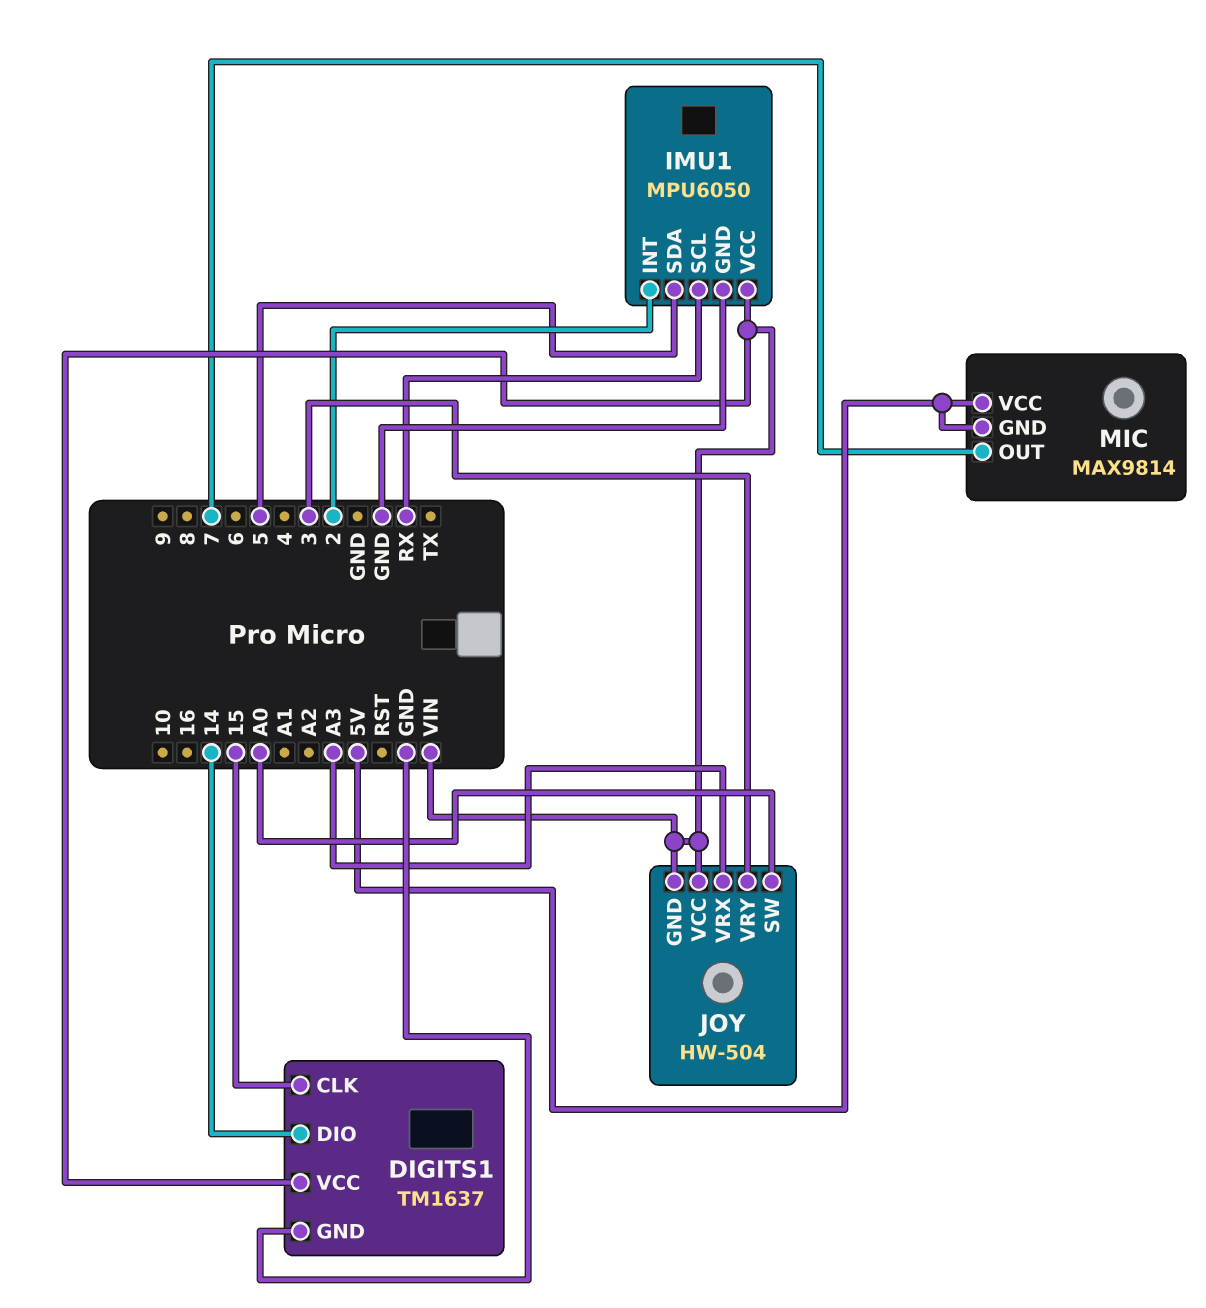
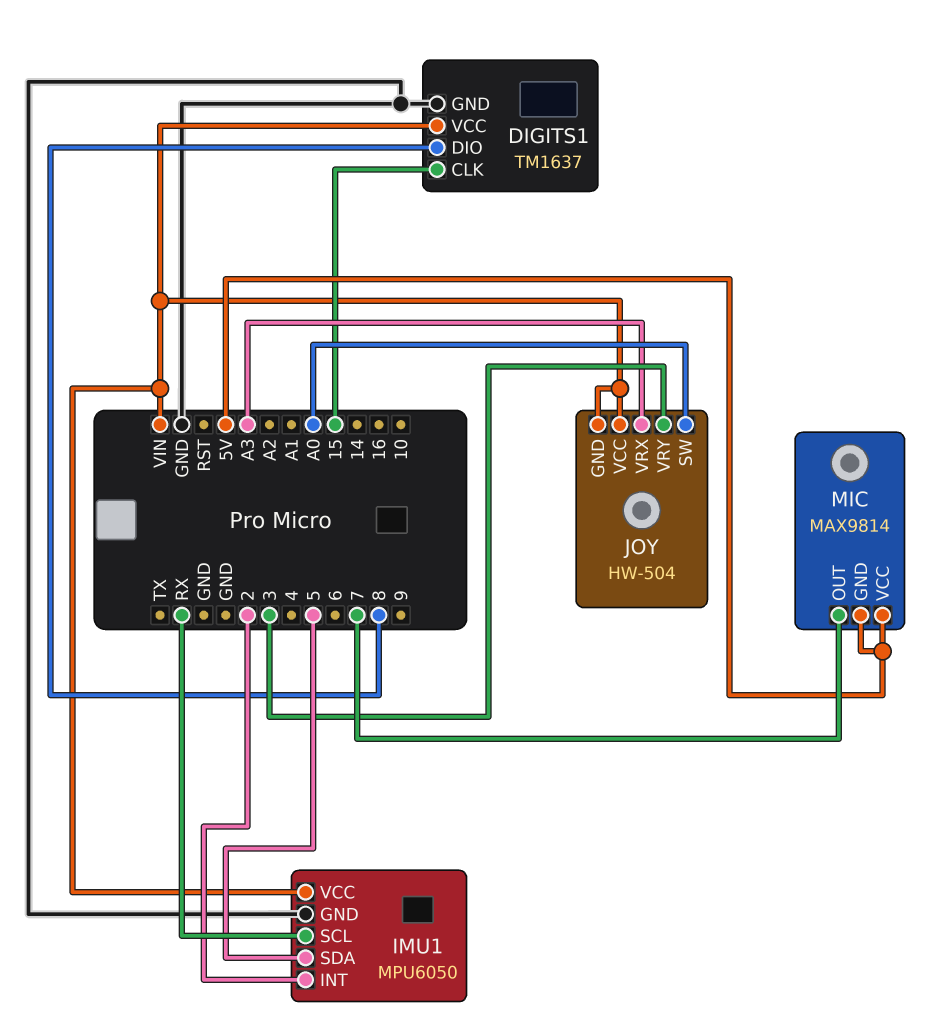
DIGITS1 pin DIO: 14 -> 8

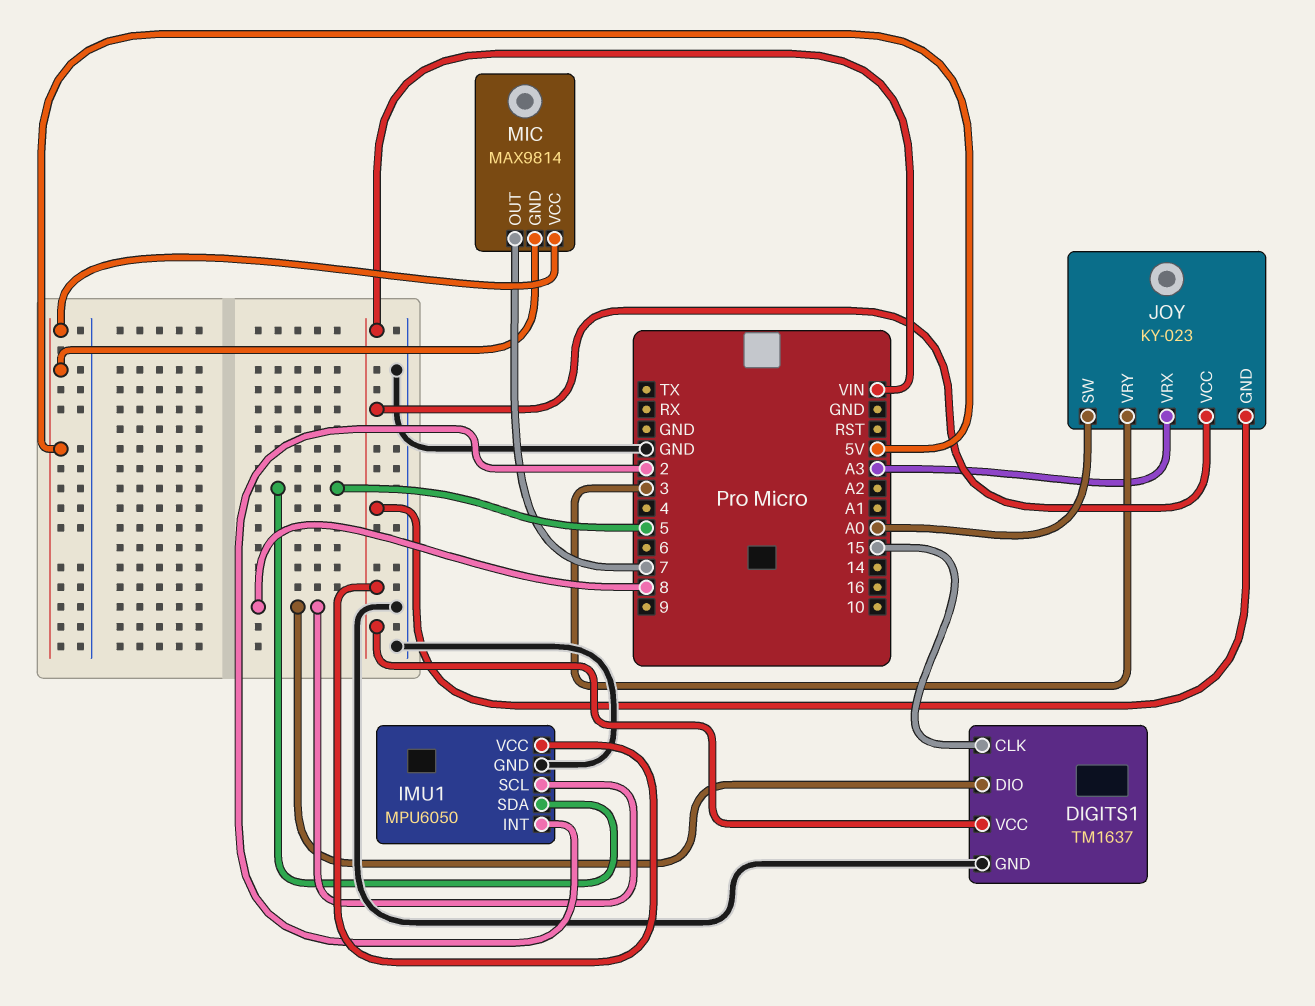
IMU1 pin SCL: RX -> 8
JOY: HW-504 -> KY-023

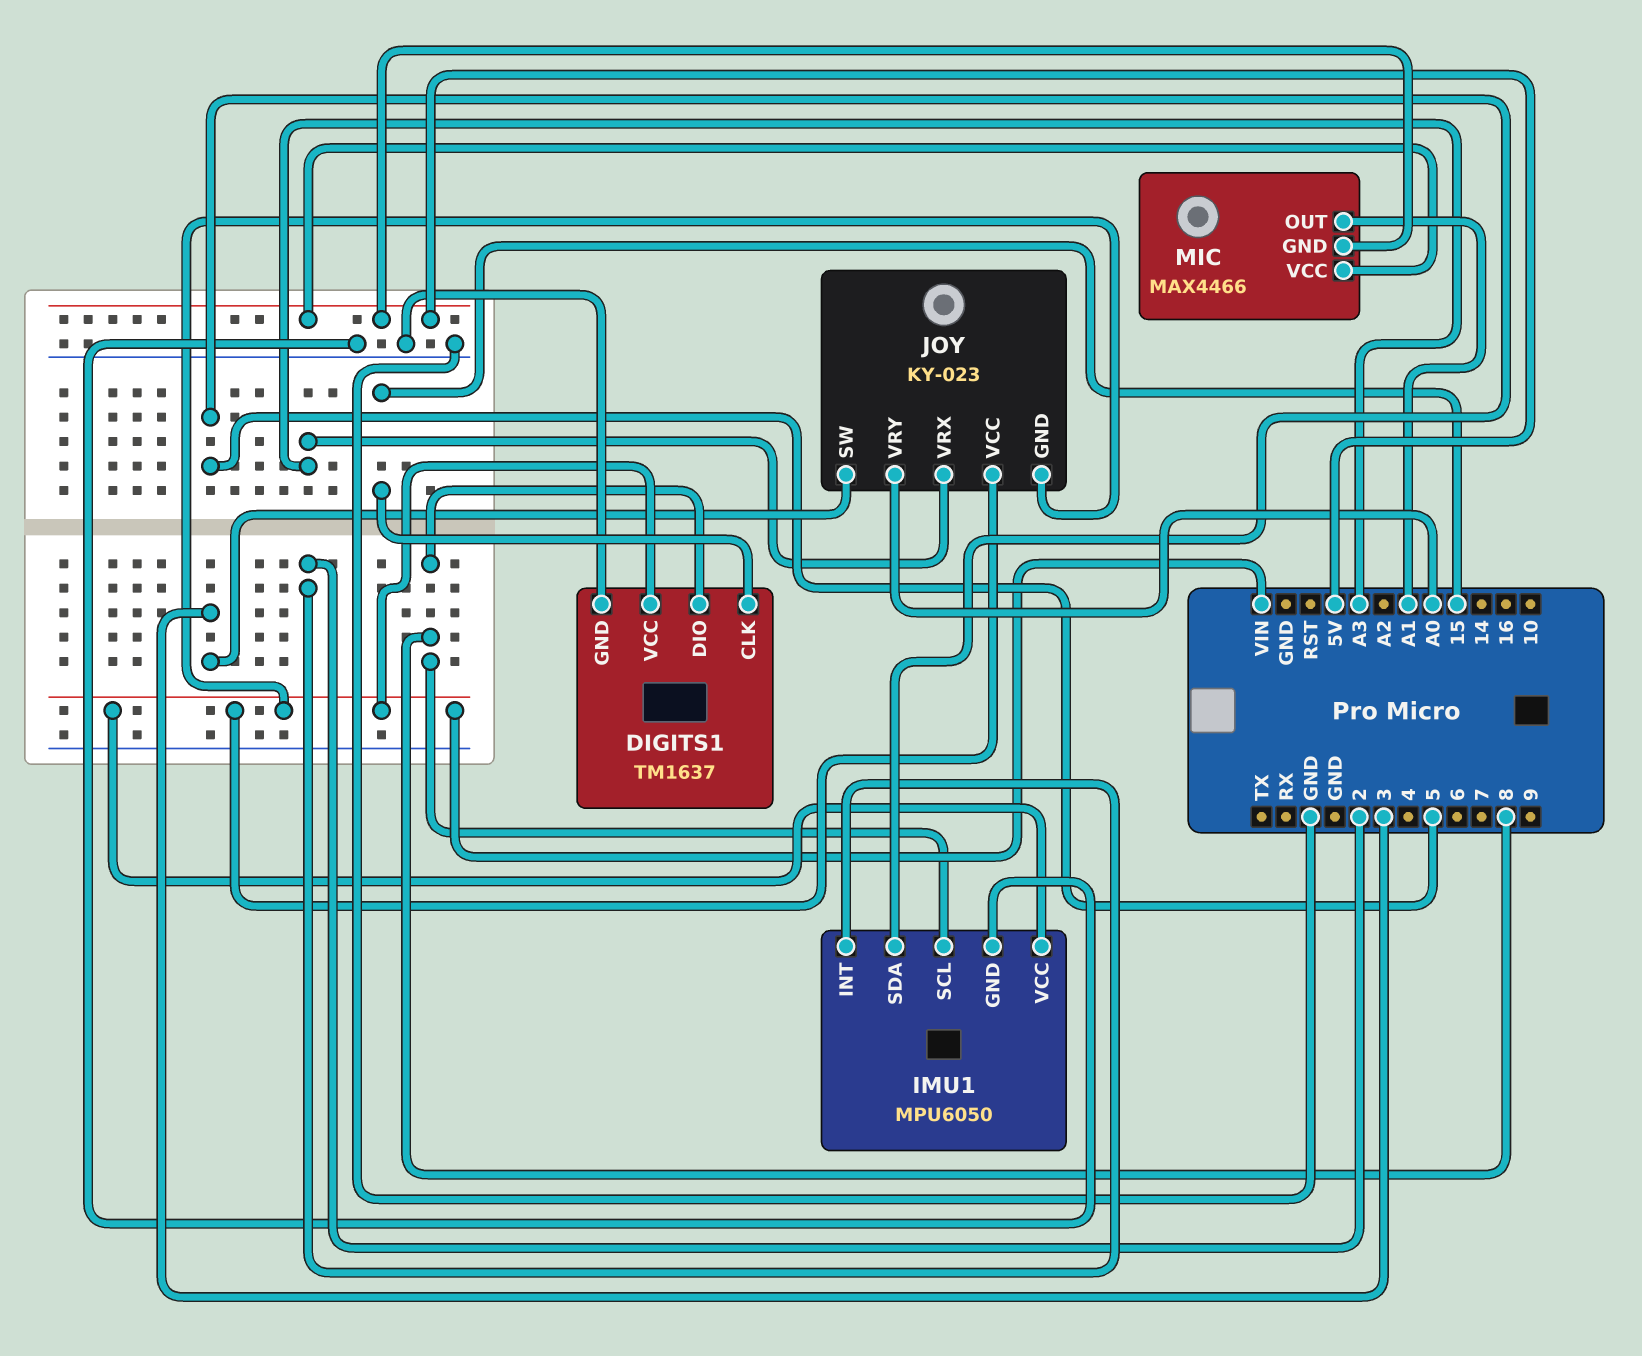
JOY pin SW: A0 -> 3
JOY pin VRY: 3 -> A0
MIC: MAX9814 -> MAX4466
MIC pin OUT: 7 -> A1

